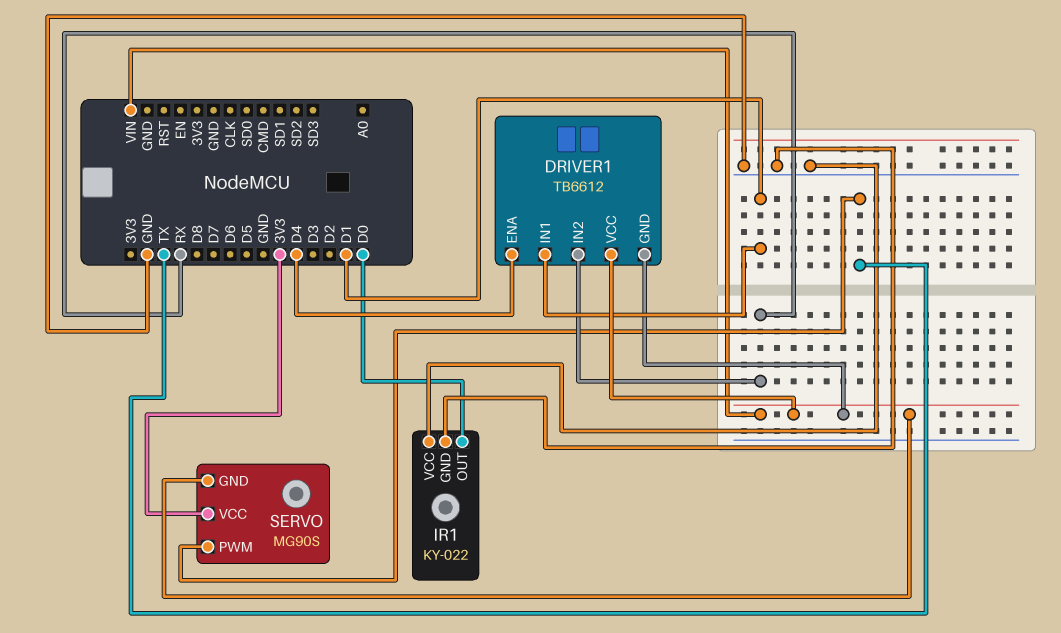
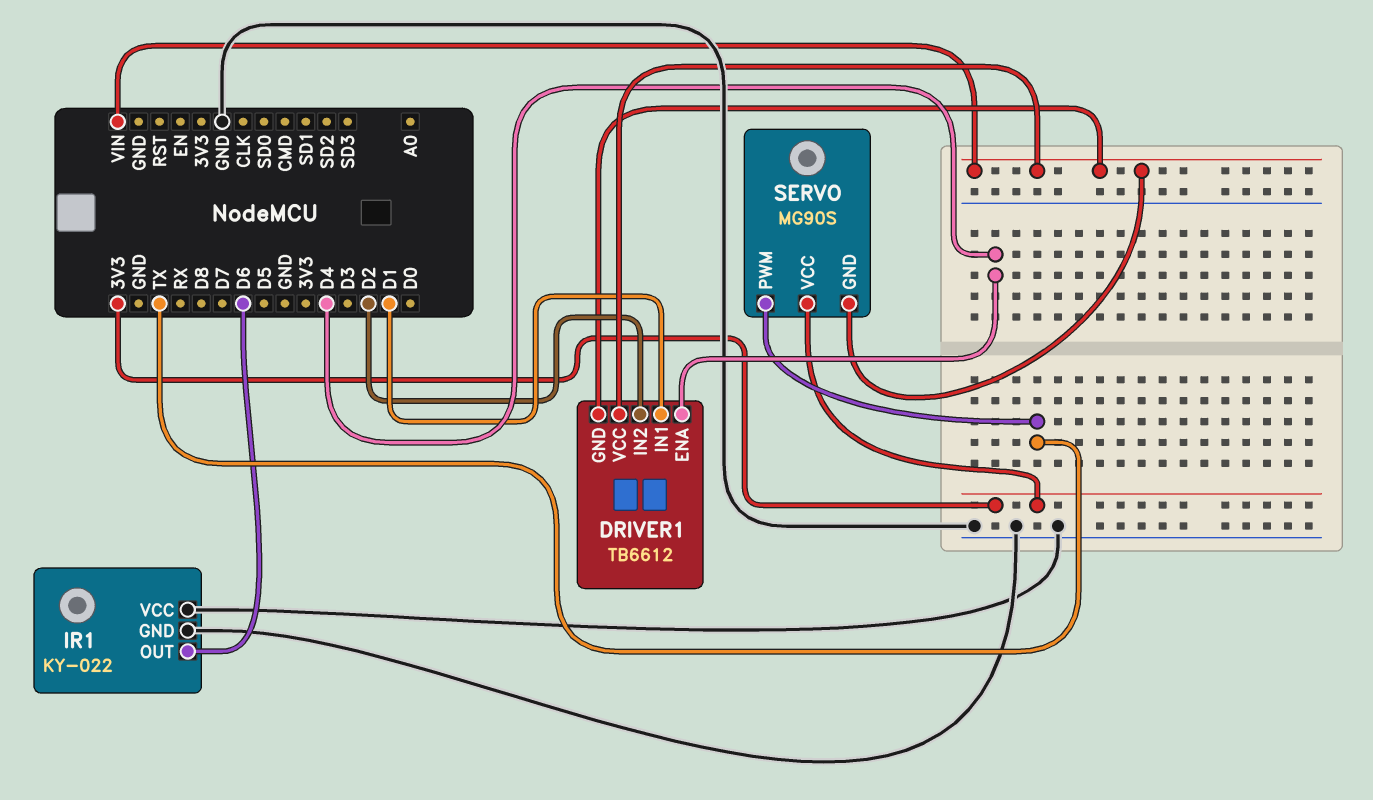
DRIVER1 pin IN2: RX -> D2
IR1 pin OUT: D0 -> D6

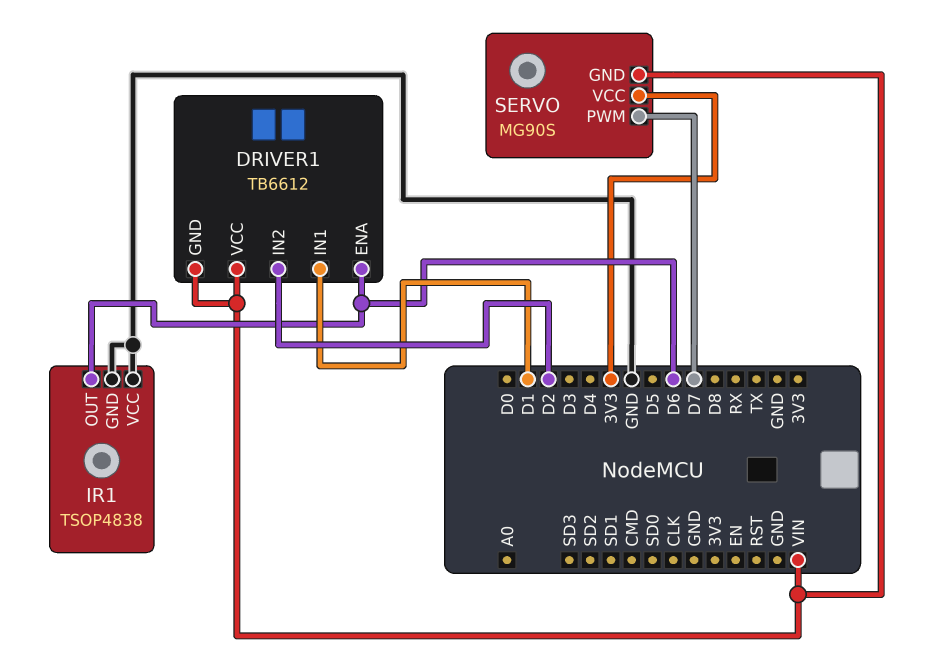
DRIVER1 pin ENA: D4 -> D6
IR1: KY-022 -> TSOP4838
SERVO pin PWM: TX -> D7

